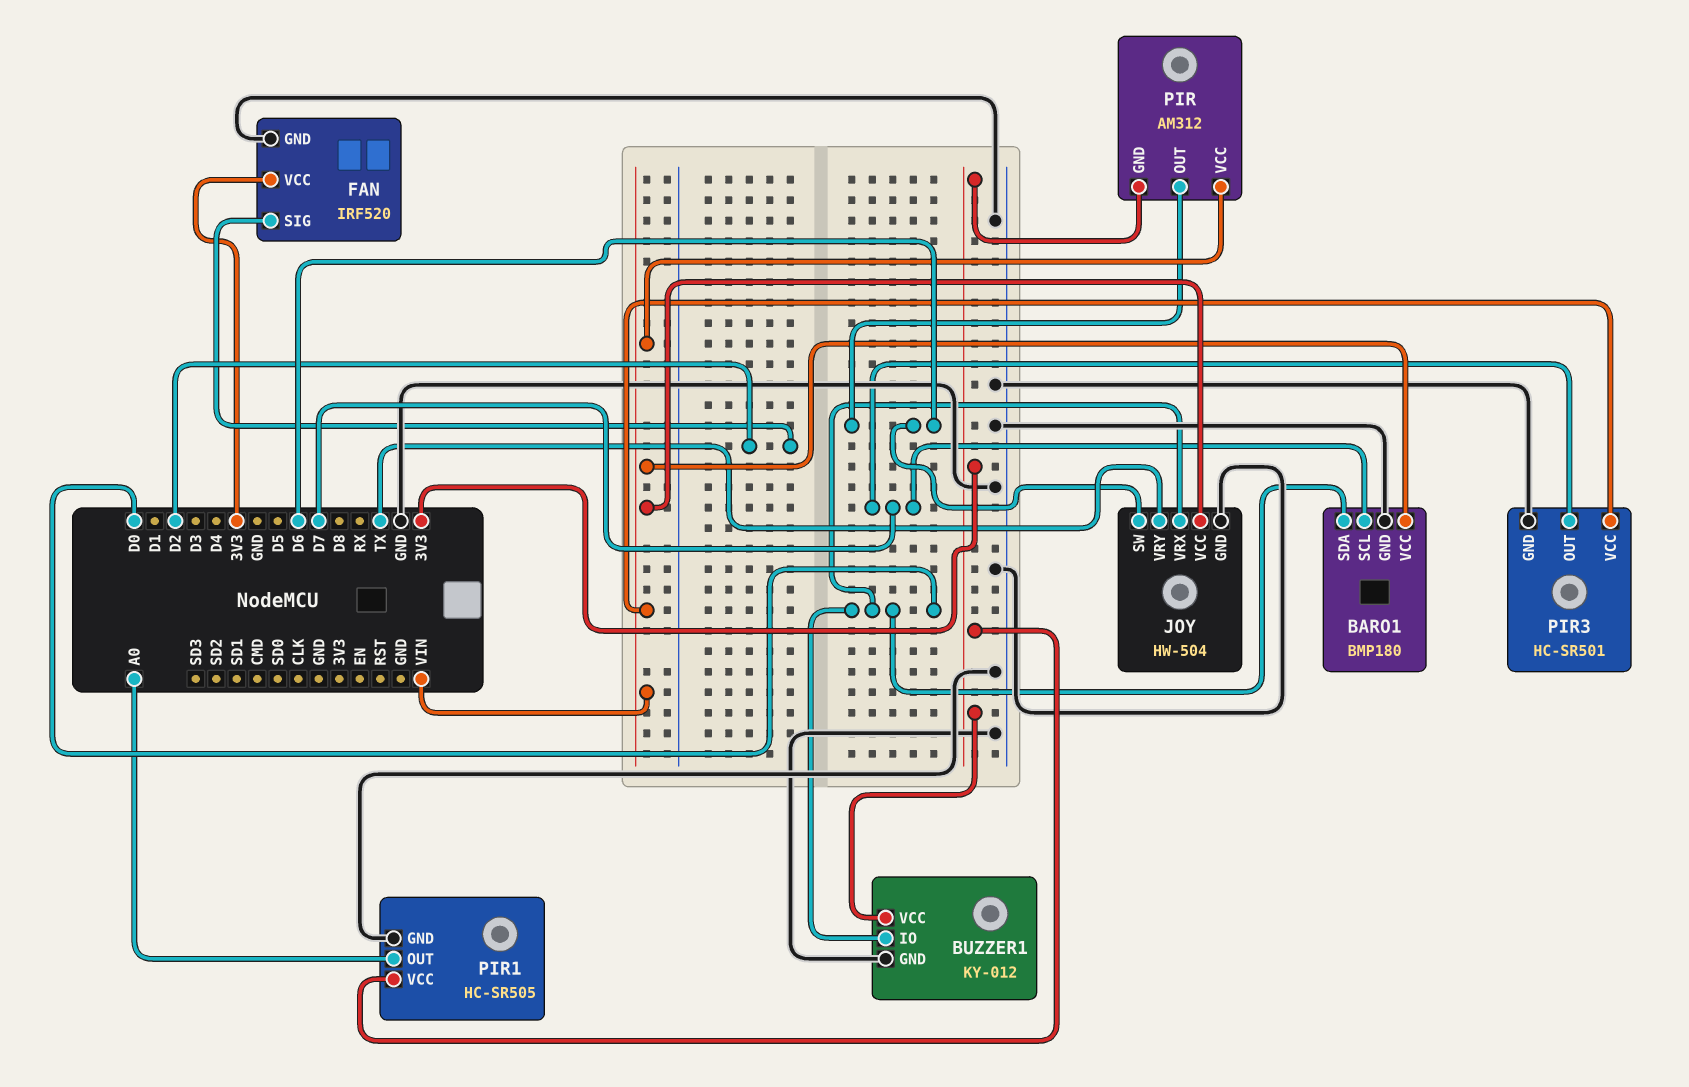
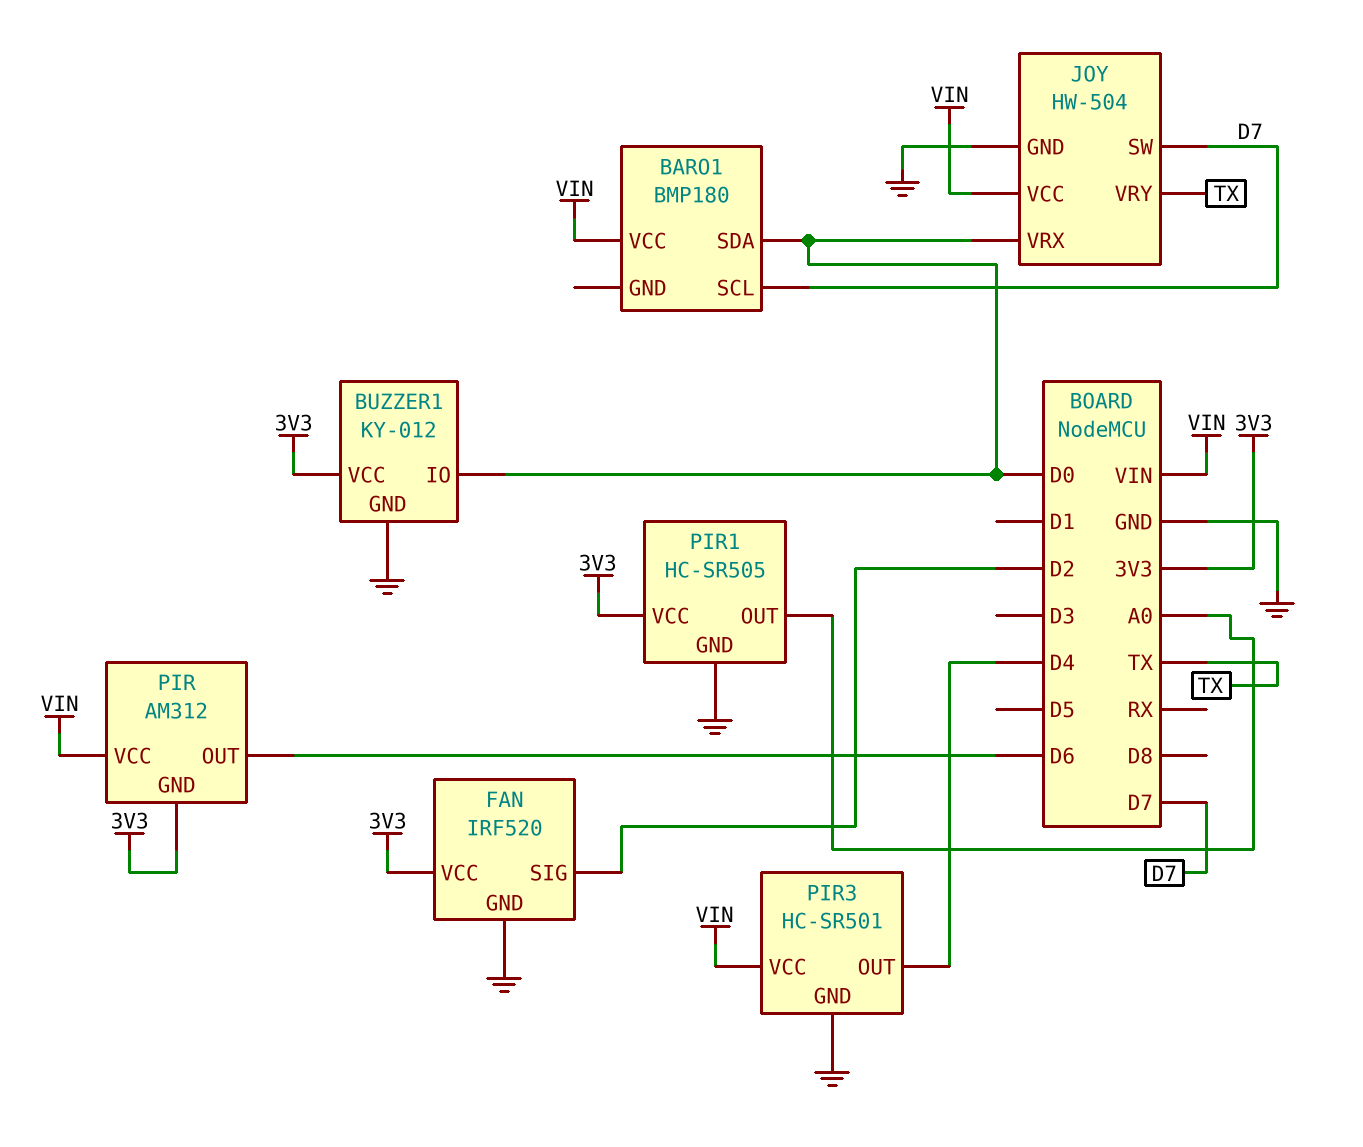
BARO1 pin GND: GND -> none
JOY pin SW: D6 -> D7
PIR3 pin OUT: D7 -> D4

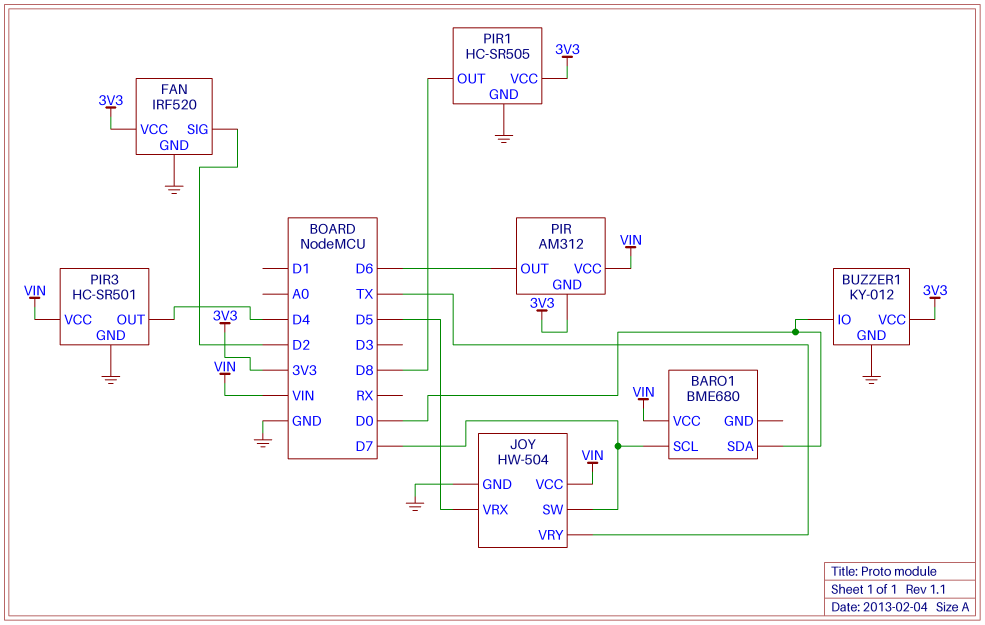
BARO1: BMP180 -> BME680
JOY pin VRX: D0 -> D5
PIR1 pin OUT: A0 -> D8

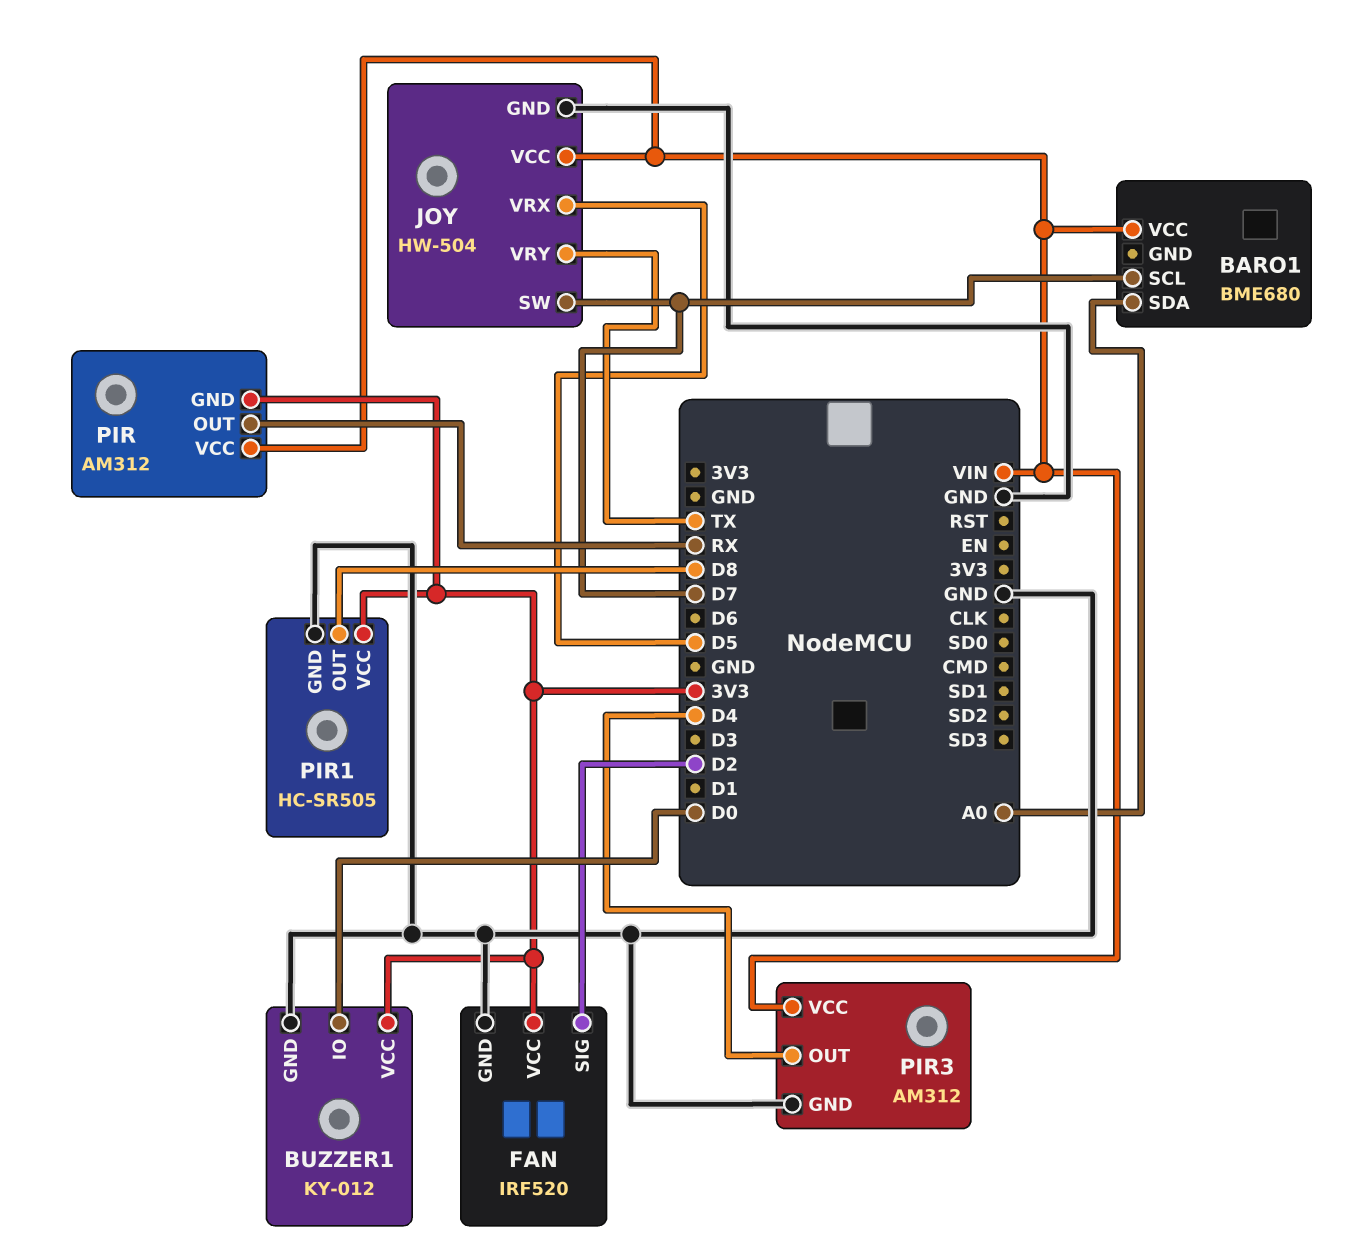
BARO1 pin SDA: D0 -> A0
PIR pin OUT: D6 -> RX
PIR3: HC-SR501 -> AM312

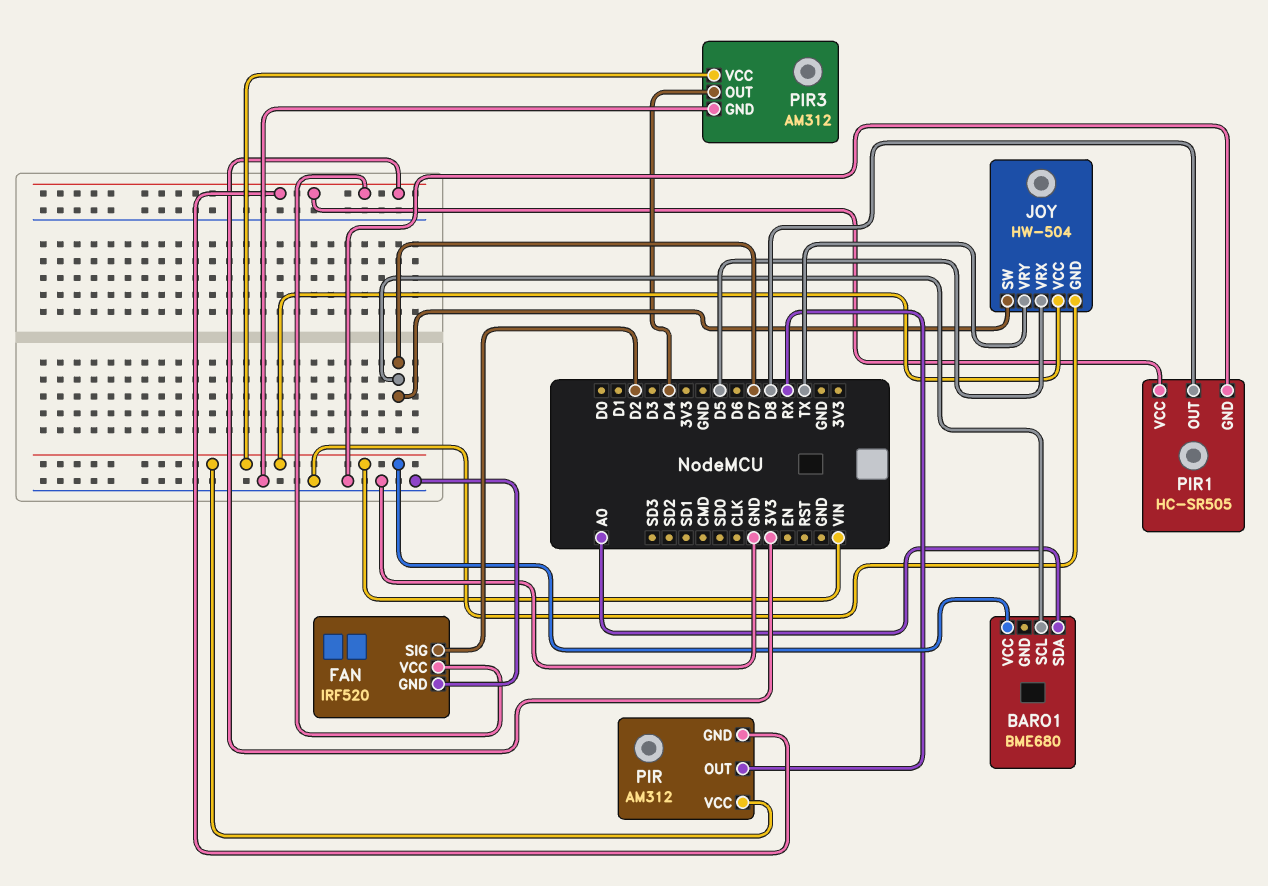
BUZZER1: KY-012 -> none
BUZZER1 pin GND: GND -> none
BUZZER1 pin IO: D0 -> none
BUZZER1 pin VCC: 3V3 -> none

